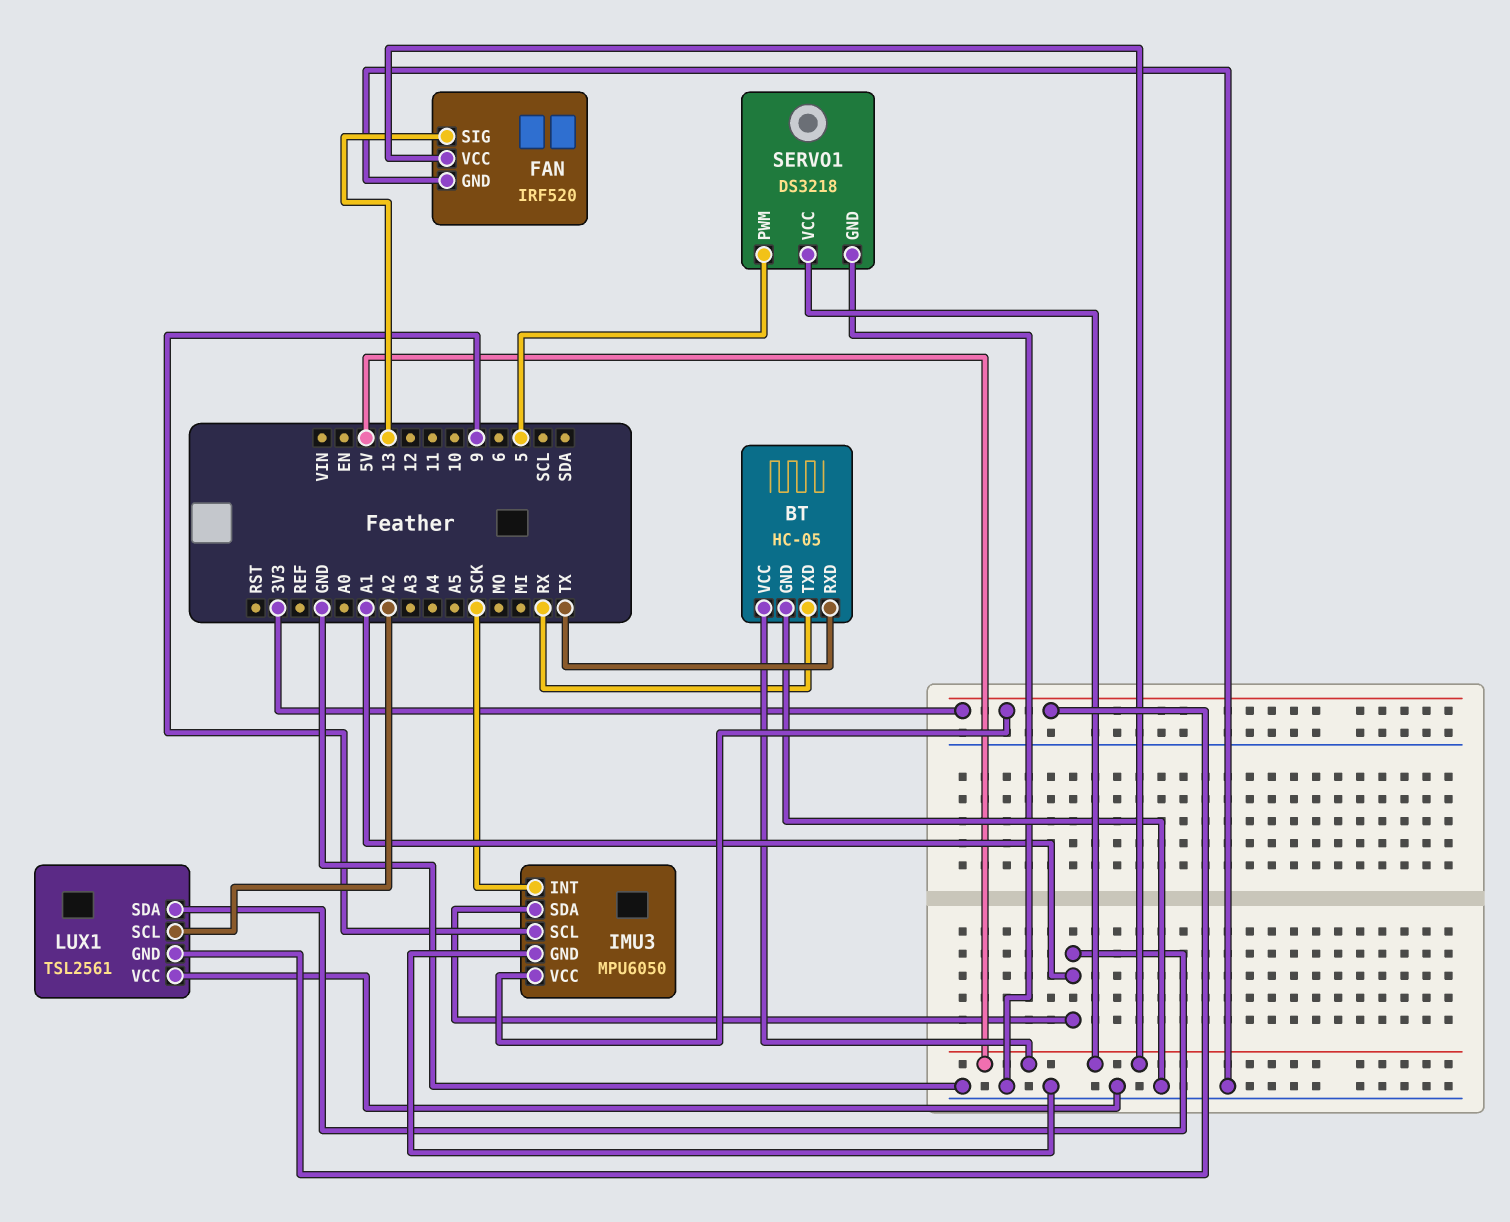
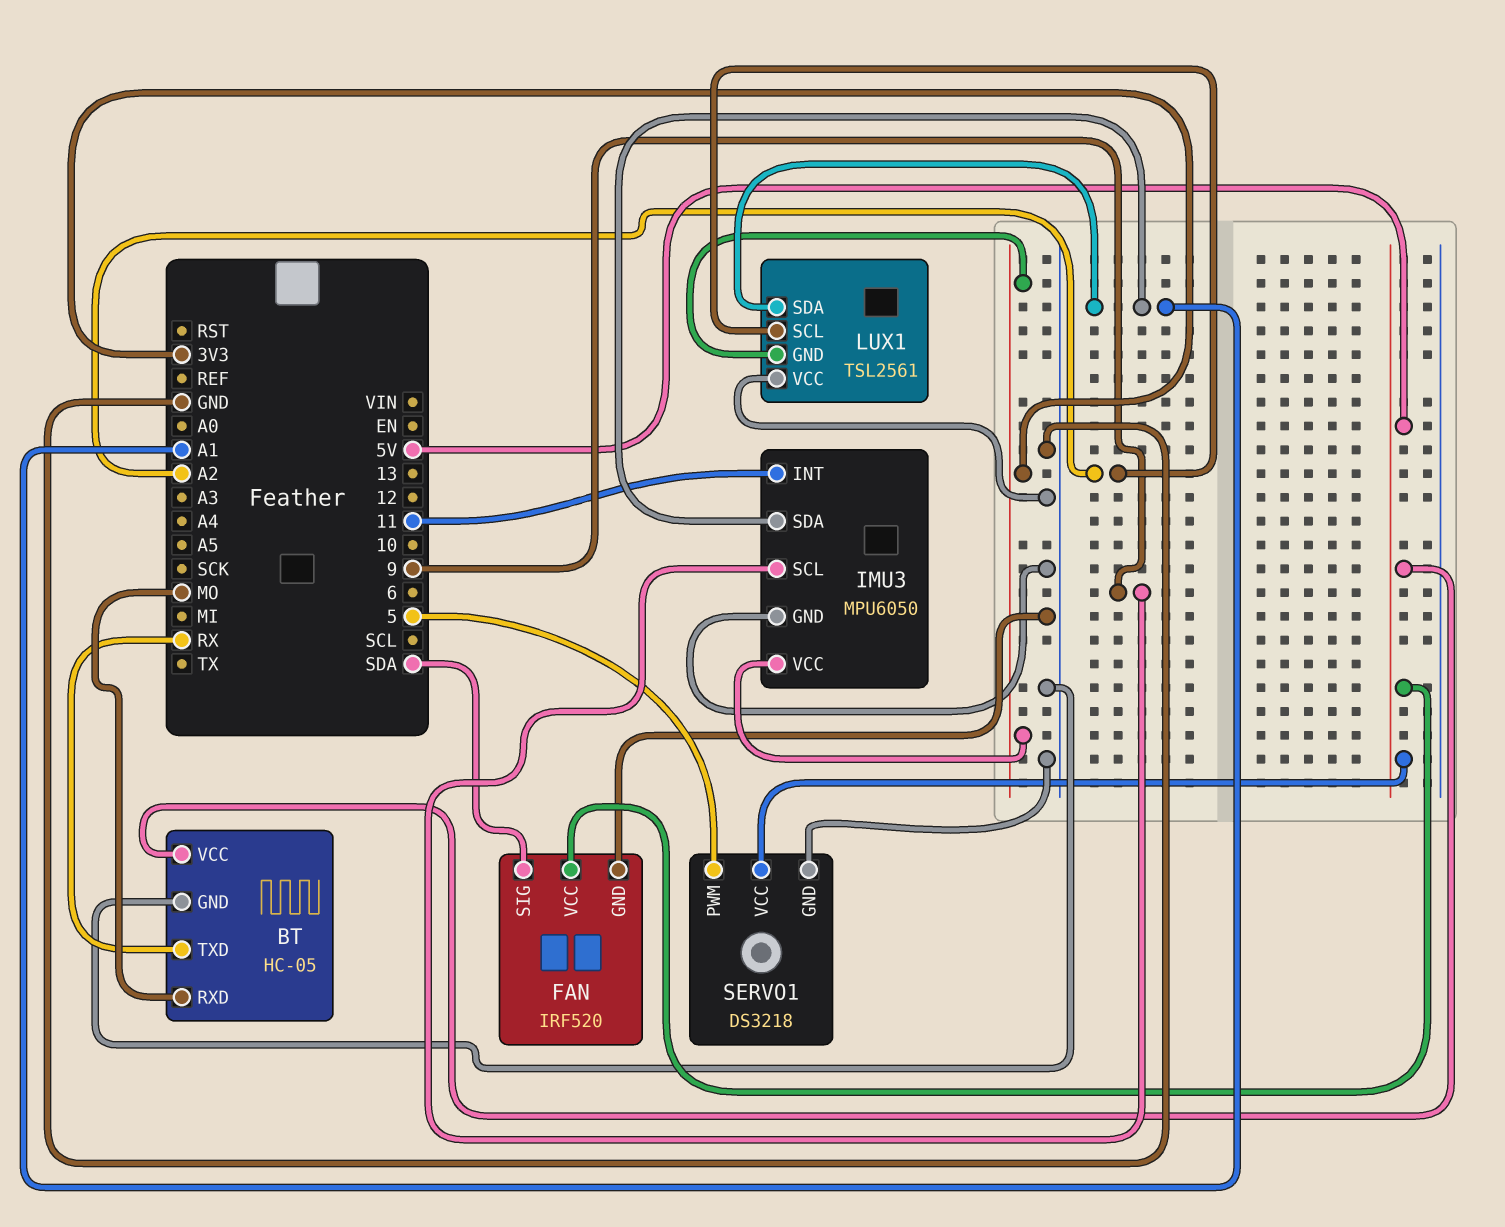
BT pin RXD: TX -> MO
FAN pin SIG: 13 -> SDA
IMU3 pin INT: SCK -> 11

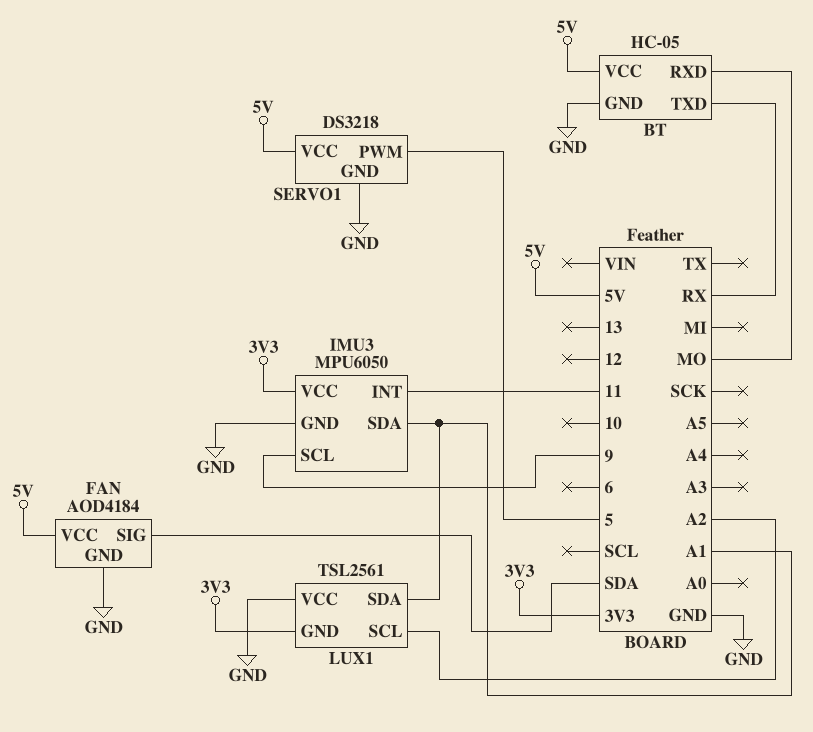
FAN: IRF520 -> AOD4184

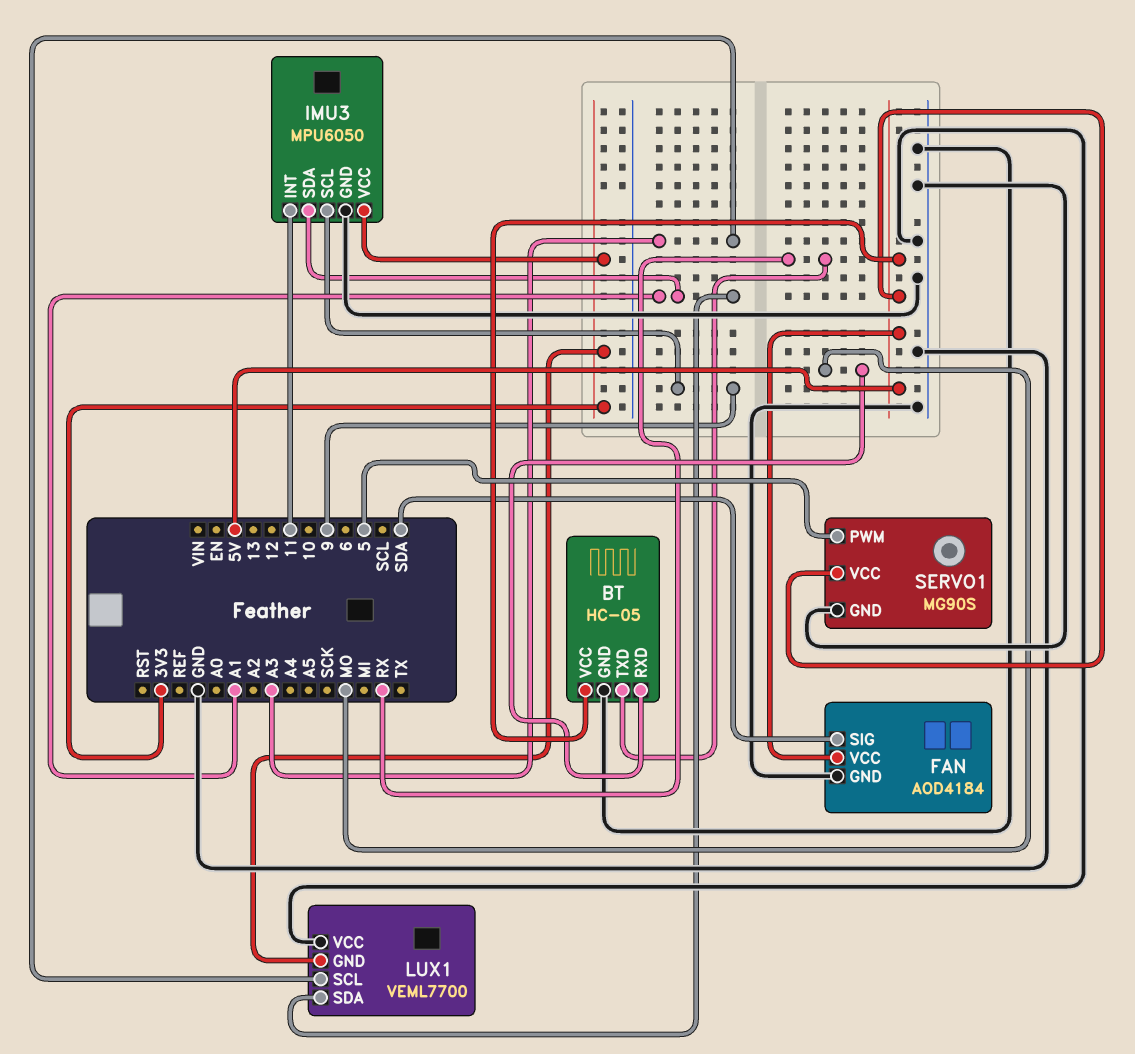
LUX1: TSL2561 -> VEML7700
LUX1 pin SCL: A2 -> A3
SERVO1: DS3218 -> MG90S

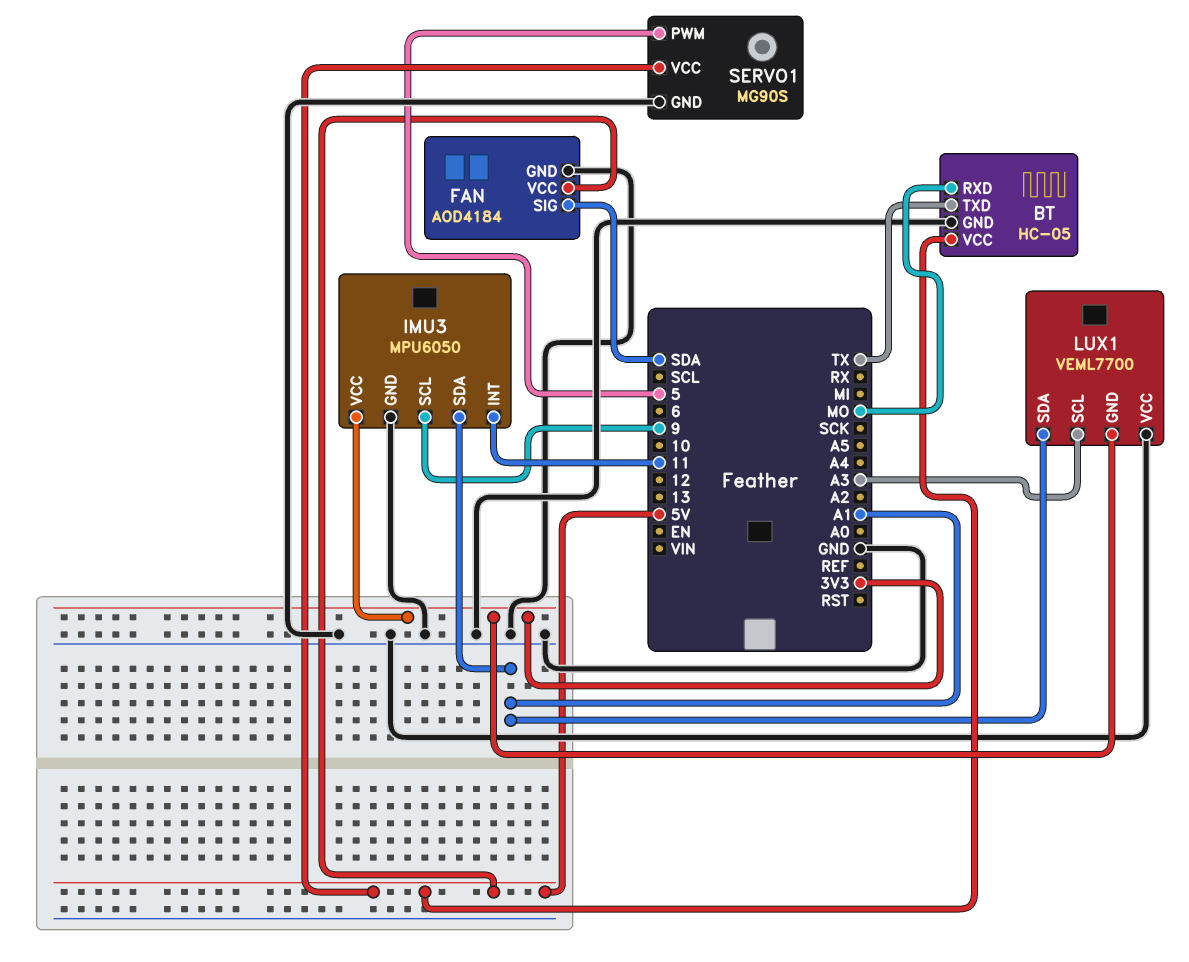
BT pin TXD: RX -> TX

